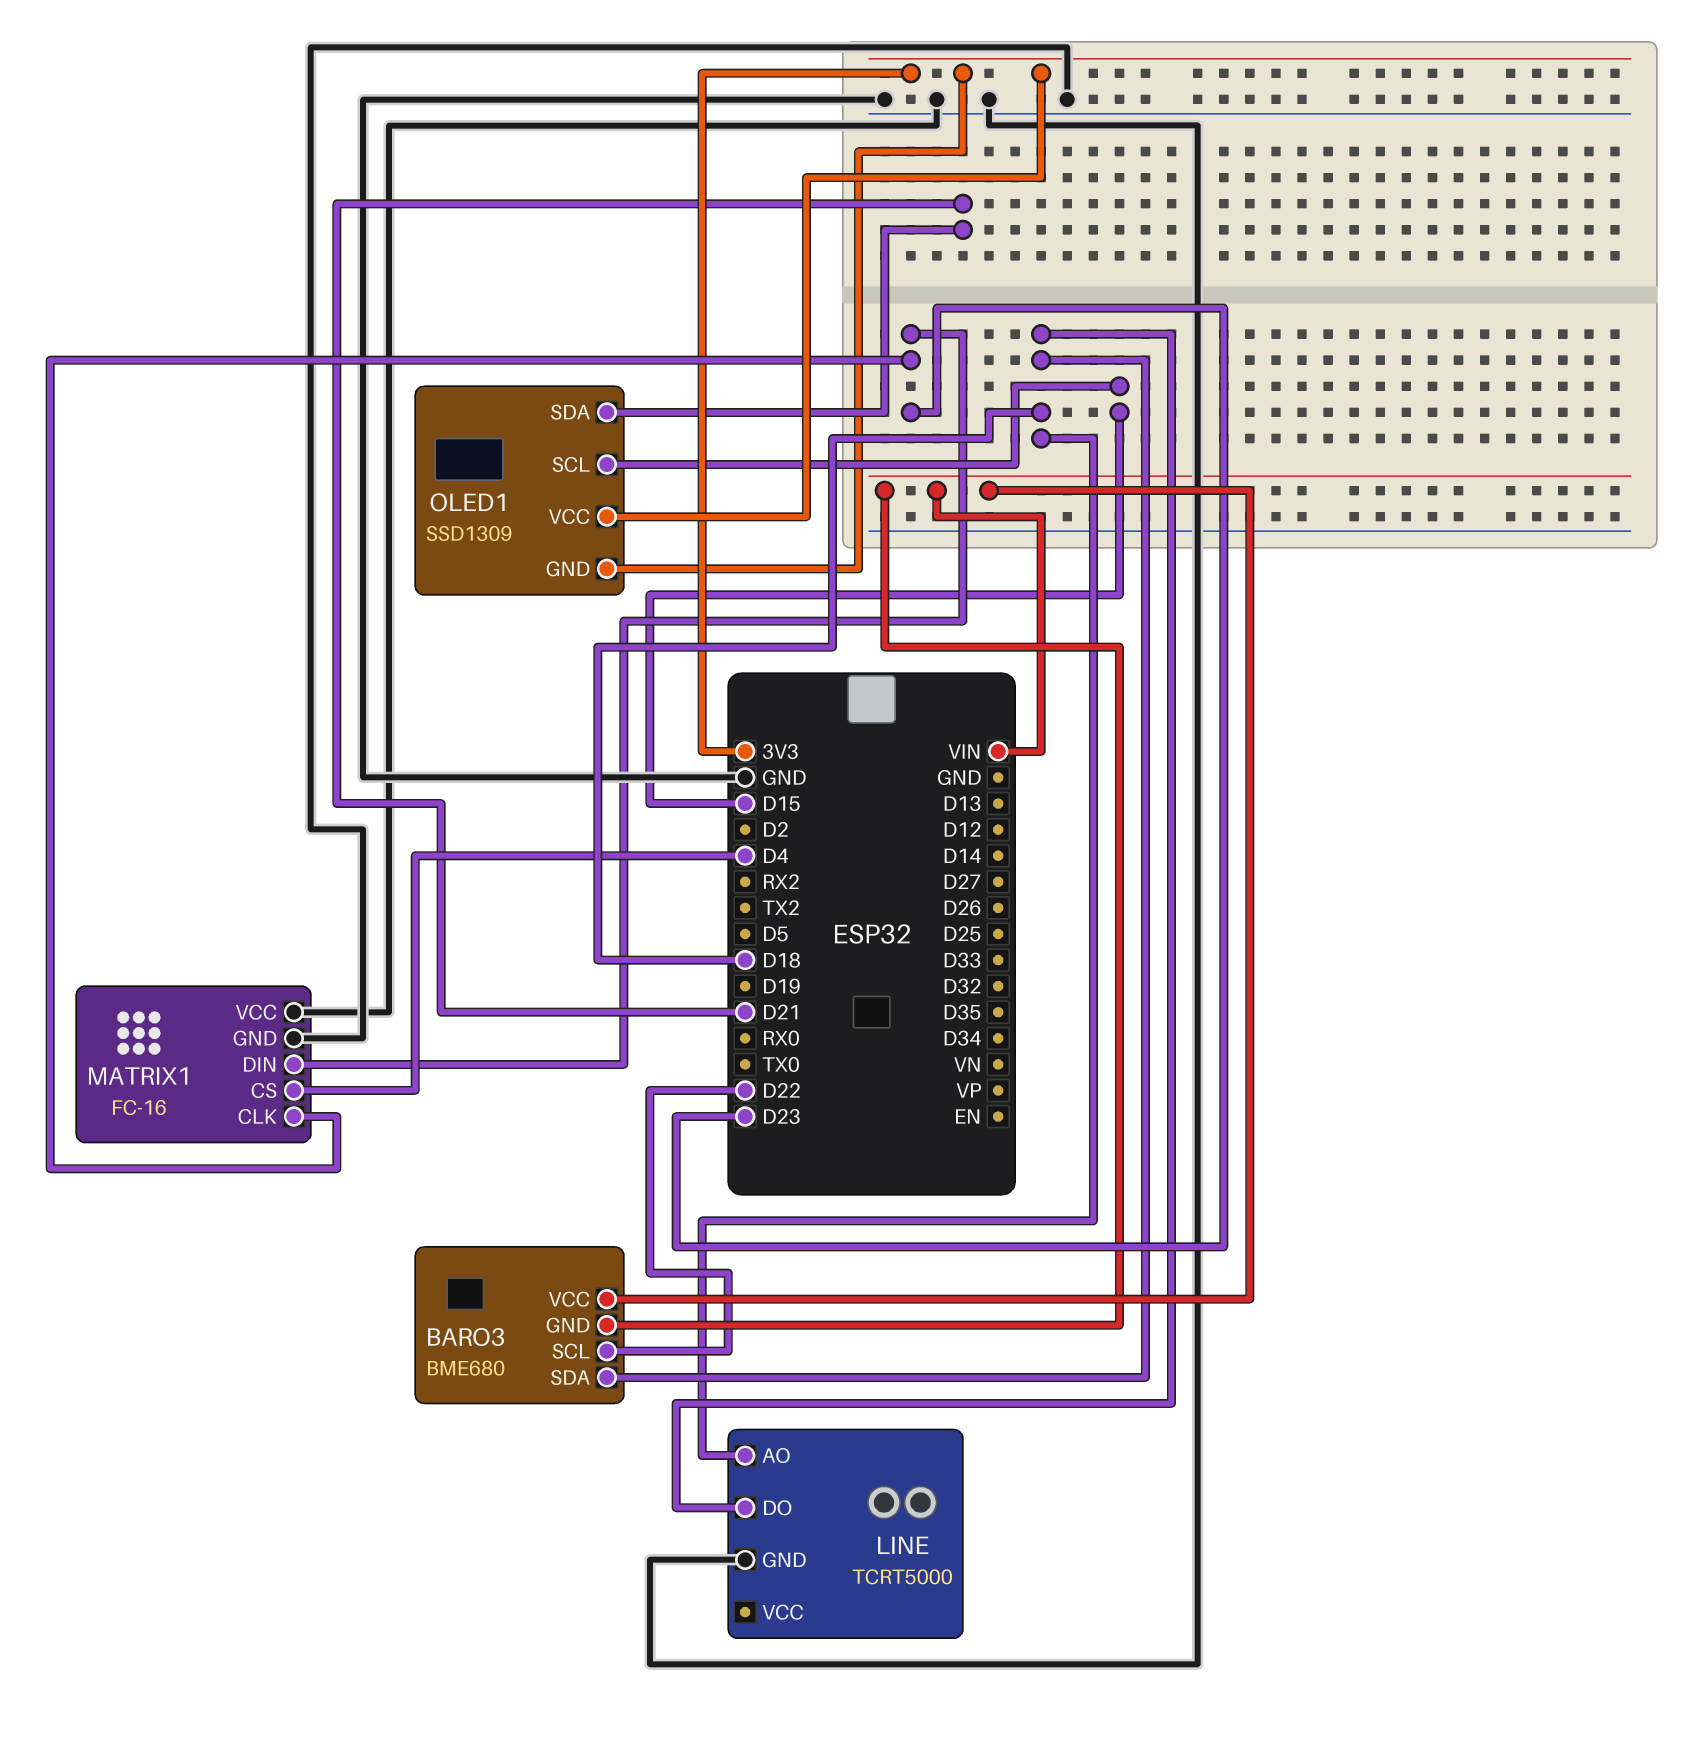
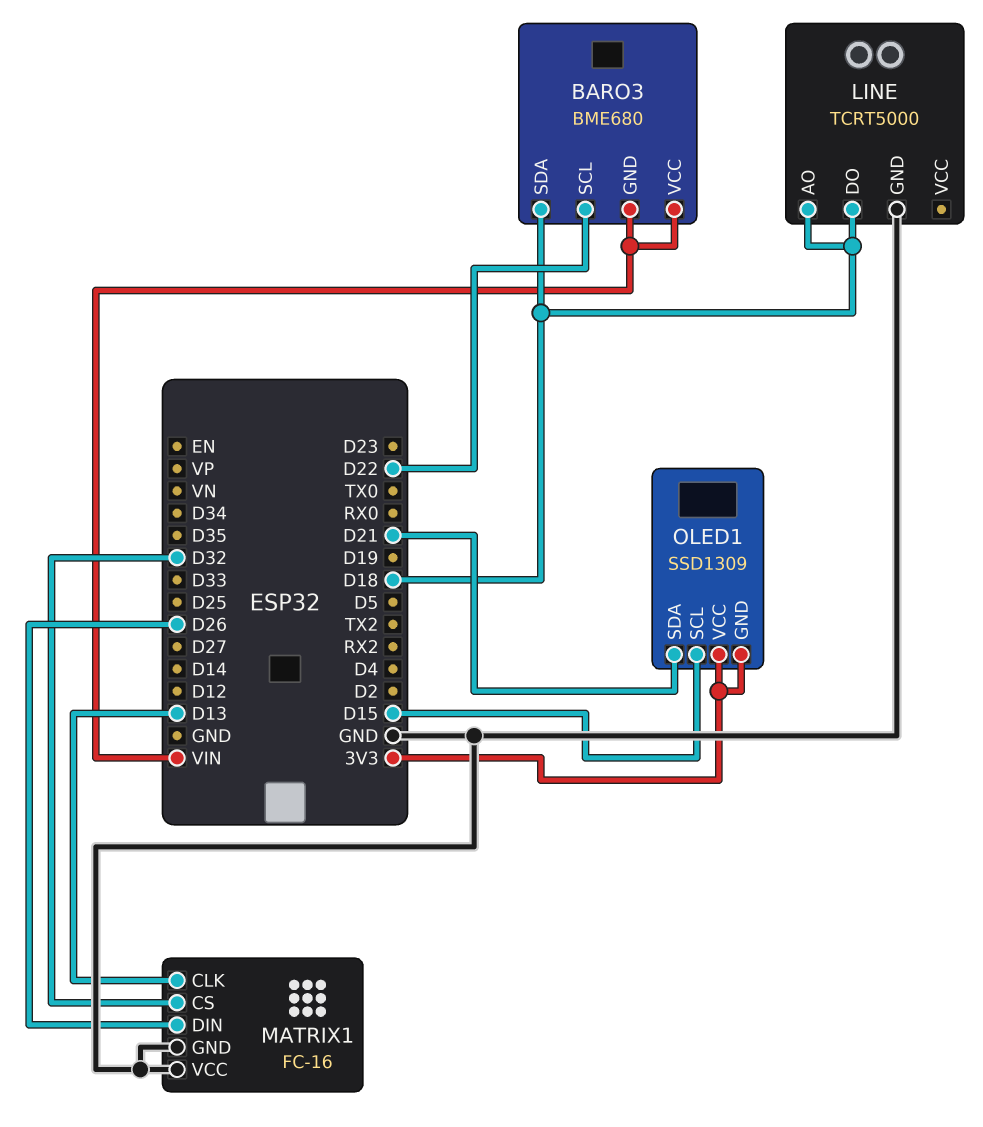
MATRIX1 pin CLK: D23 -> D13
MATRIX1 pin CS: D4 -> D32
MATRIX1 pin DIN: D23 -> D26

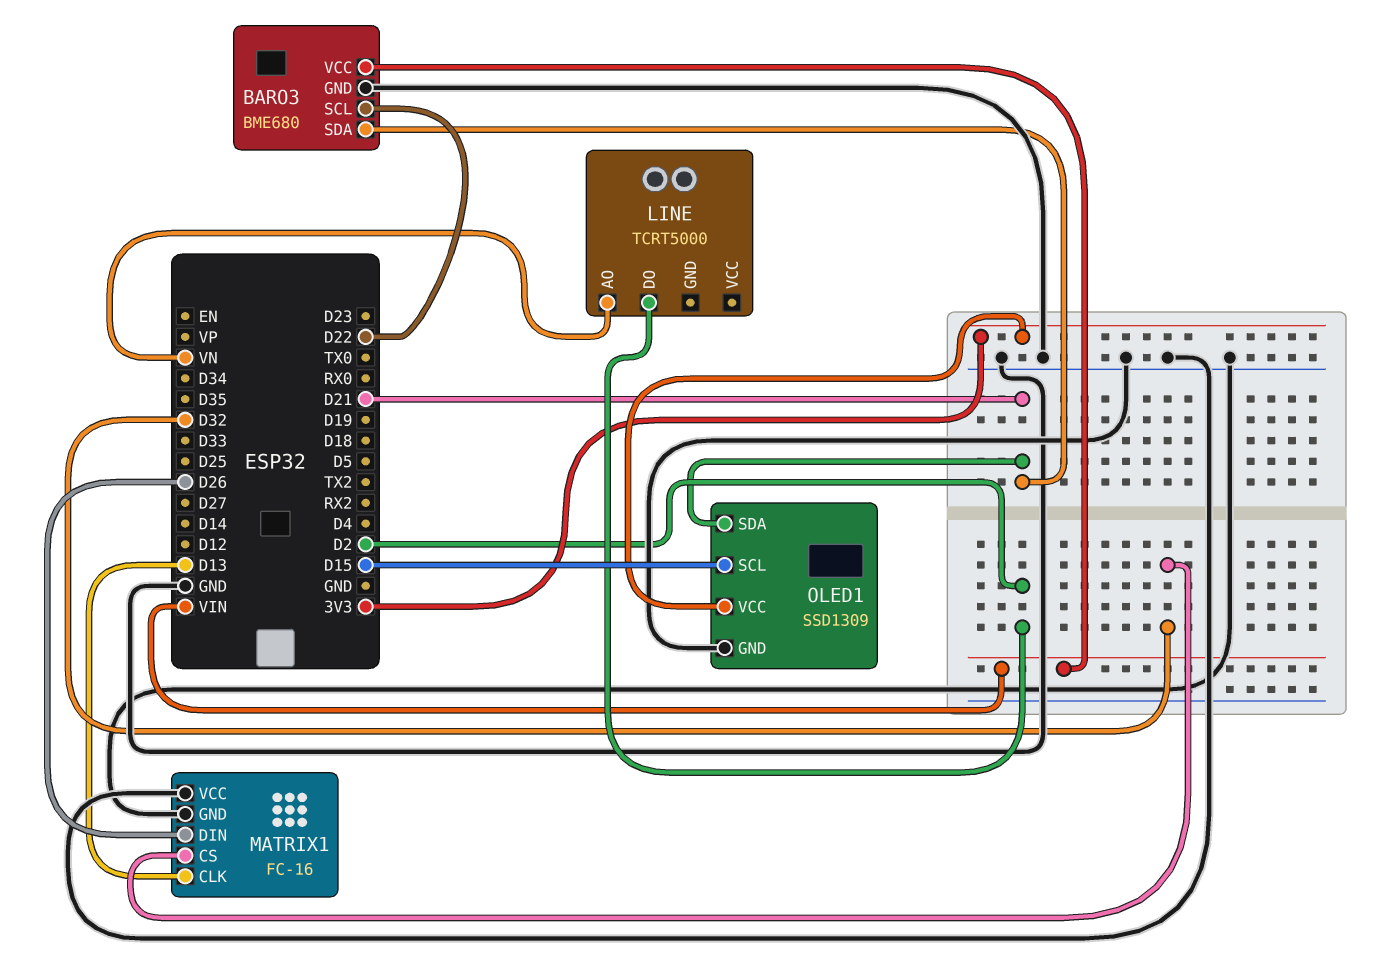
BARO3 pin GND: VIN -> GND
BARO3 pin SDA: D18 -> D21
LINE pin AO: D18 -> VN
LINE pin DO: D18 -> D2
LINE pin GND: GND -> none
OLED1 pin GND: 3V3 -> GND

